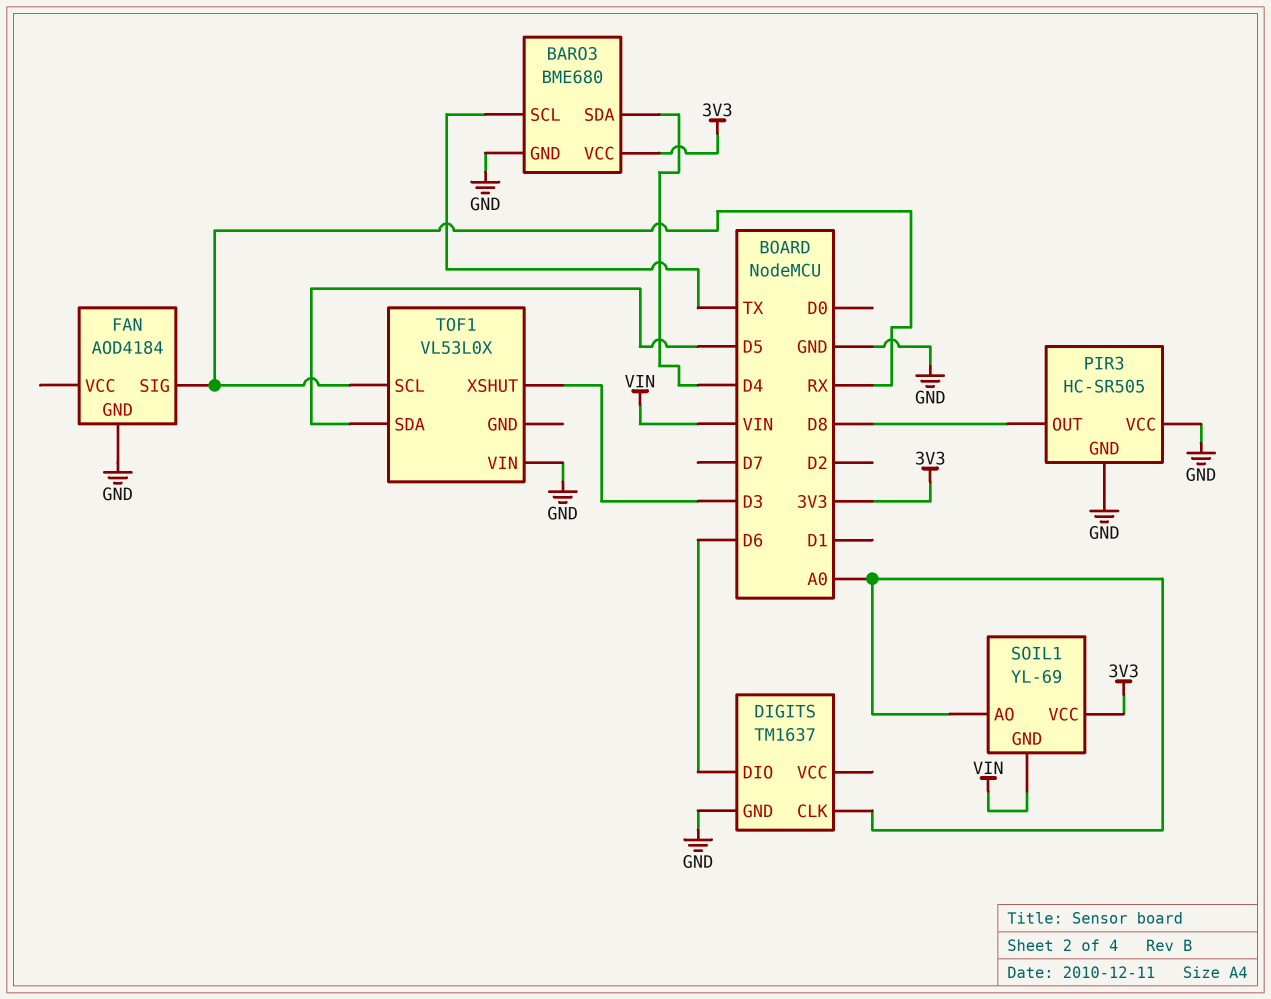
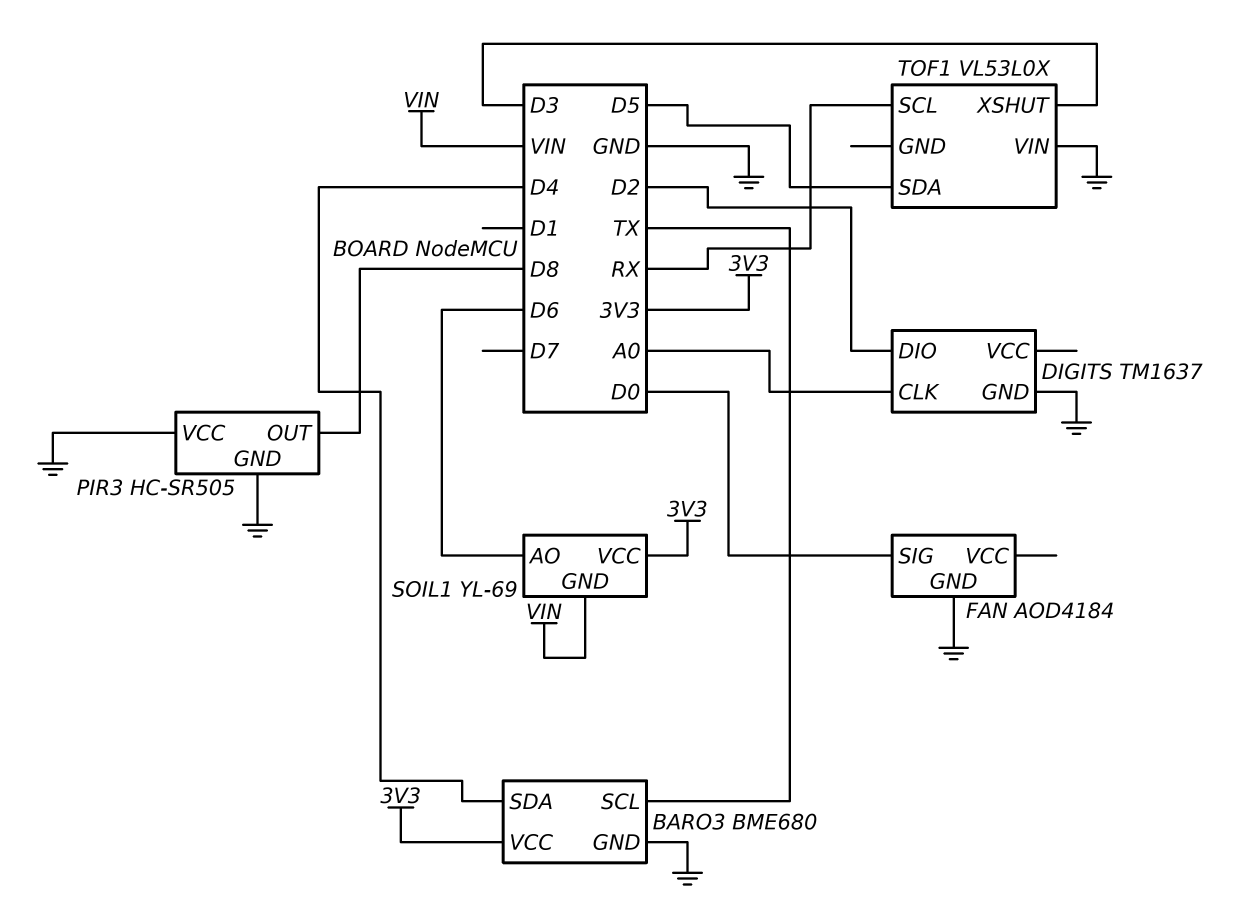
DIGITS pin DIO: D6 -> D2
FAN pin SIG: RX -> D0
SOIL1 pin AO: A0 -> D6

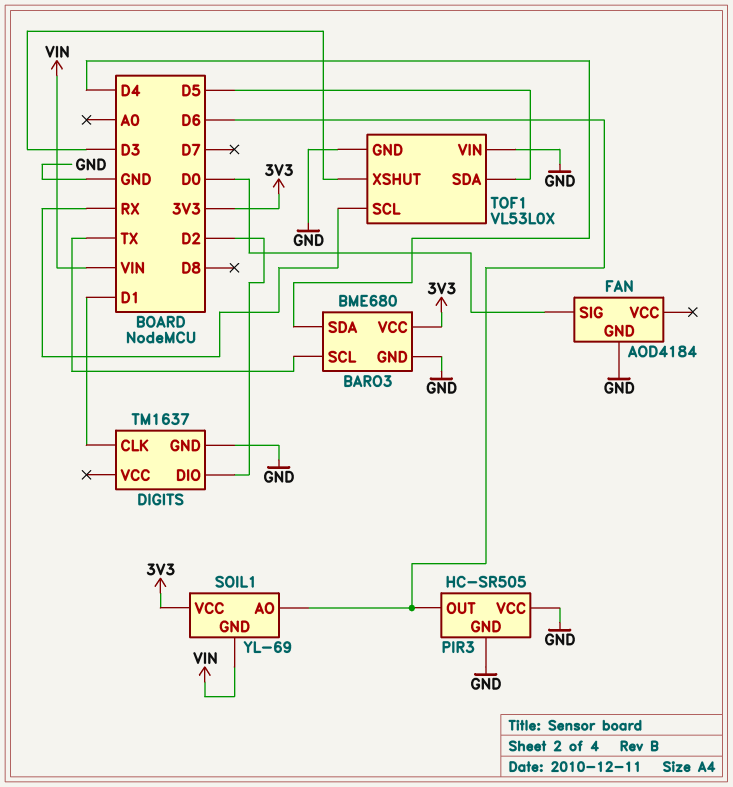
DIGITS pin CLK: A0 -> D1
PIR3 pin OUT: D8 -> D6
TOF1 pin GND: none -> GND

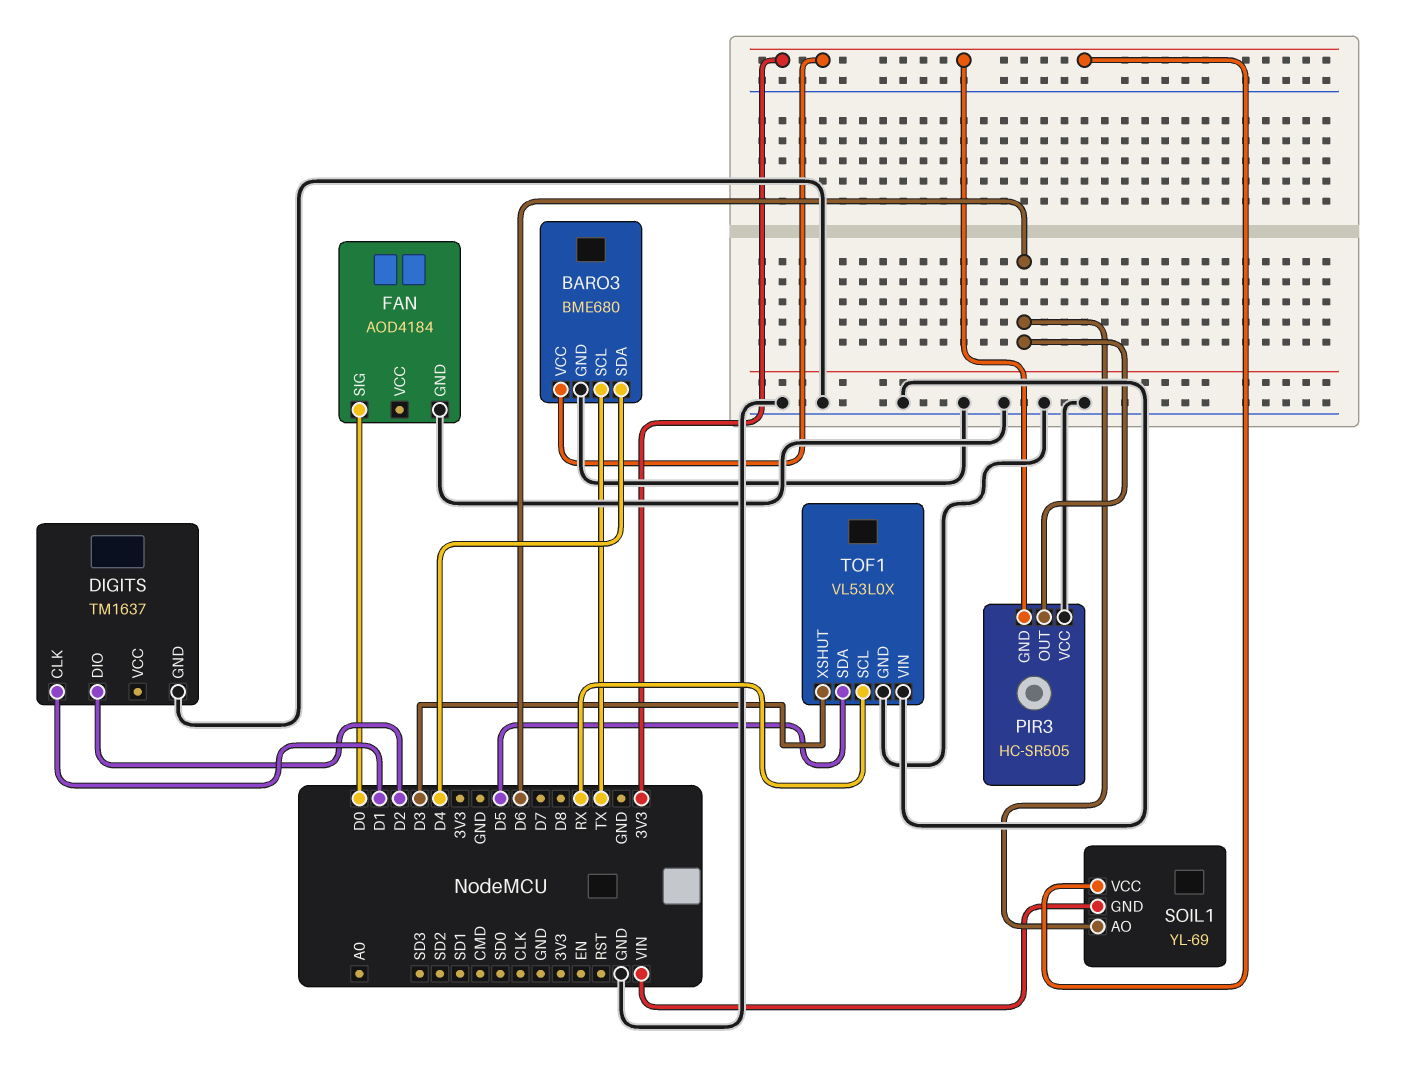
PIR3 pin GND: GND -> 3V3

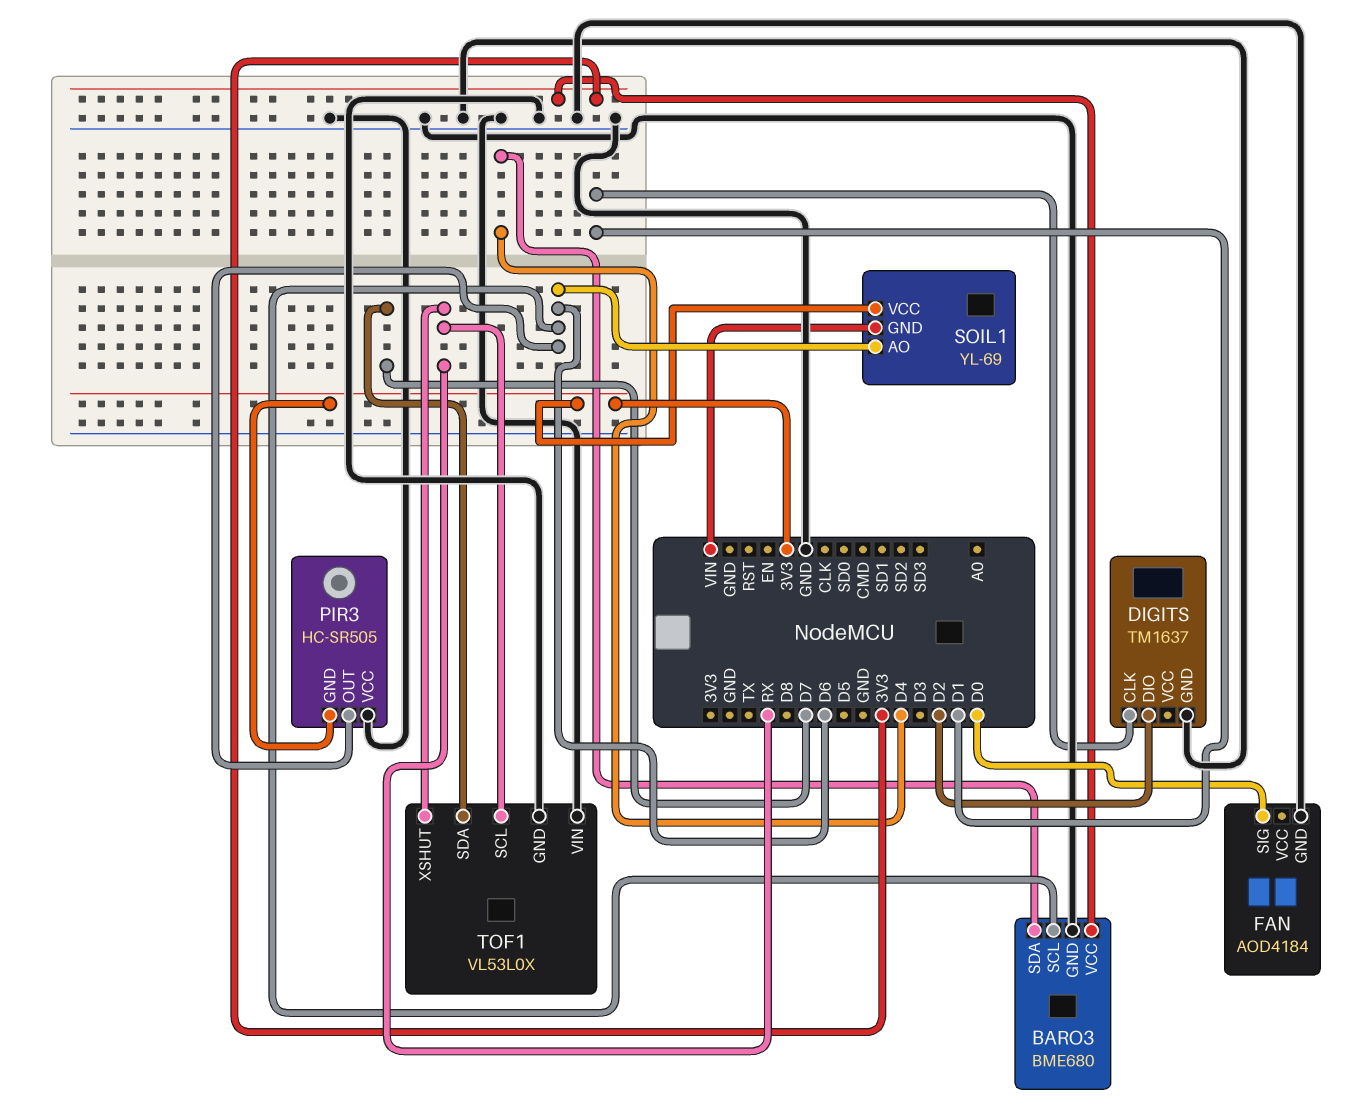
BARO3 pin SCL: TX -> D6
TOF1 pin SDA: D5 -> D7
TOF1 pin XSHUT: D3 -> RX

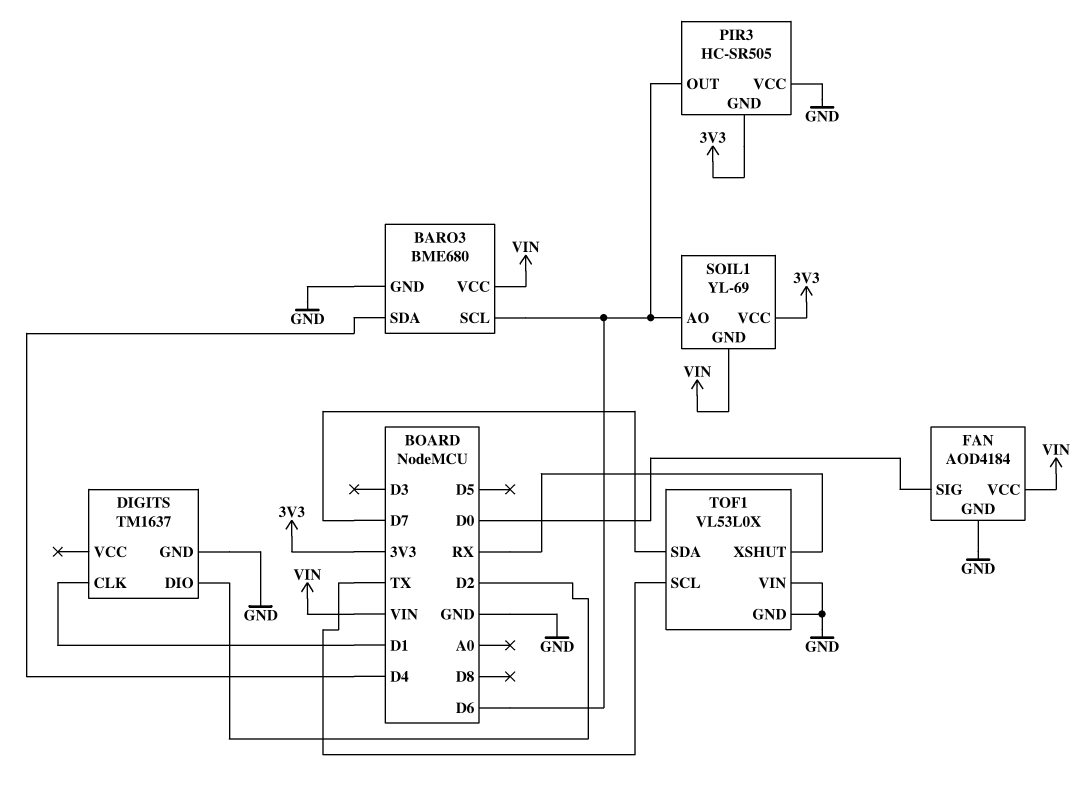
BARO3 pin VCC: 3V3 -> VIN
FAN pin VCC: none -> VIN
TOF1 pin SCL: RX -> TX

